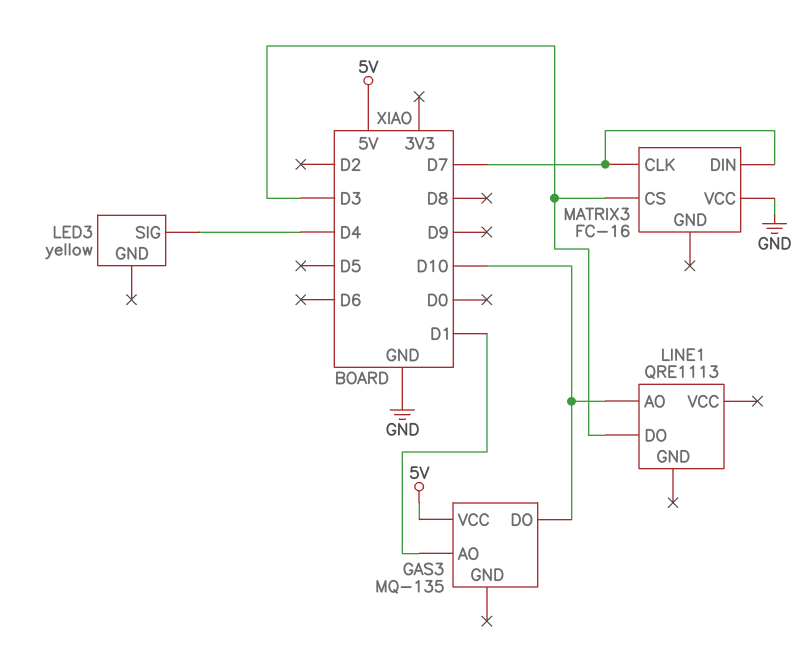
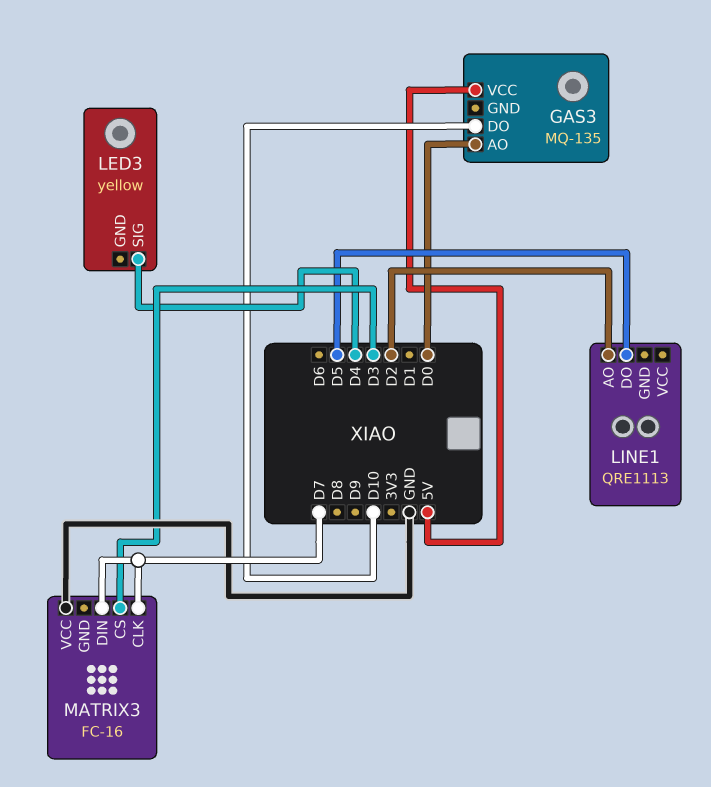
GAS3 pin AO: D1 -> D0
LINE1 pin AO: D10 -> D2
LINE1 pin DO: D3 -> D5

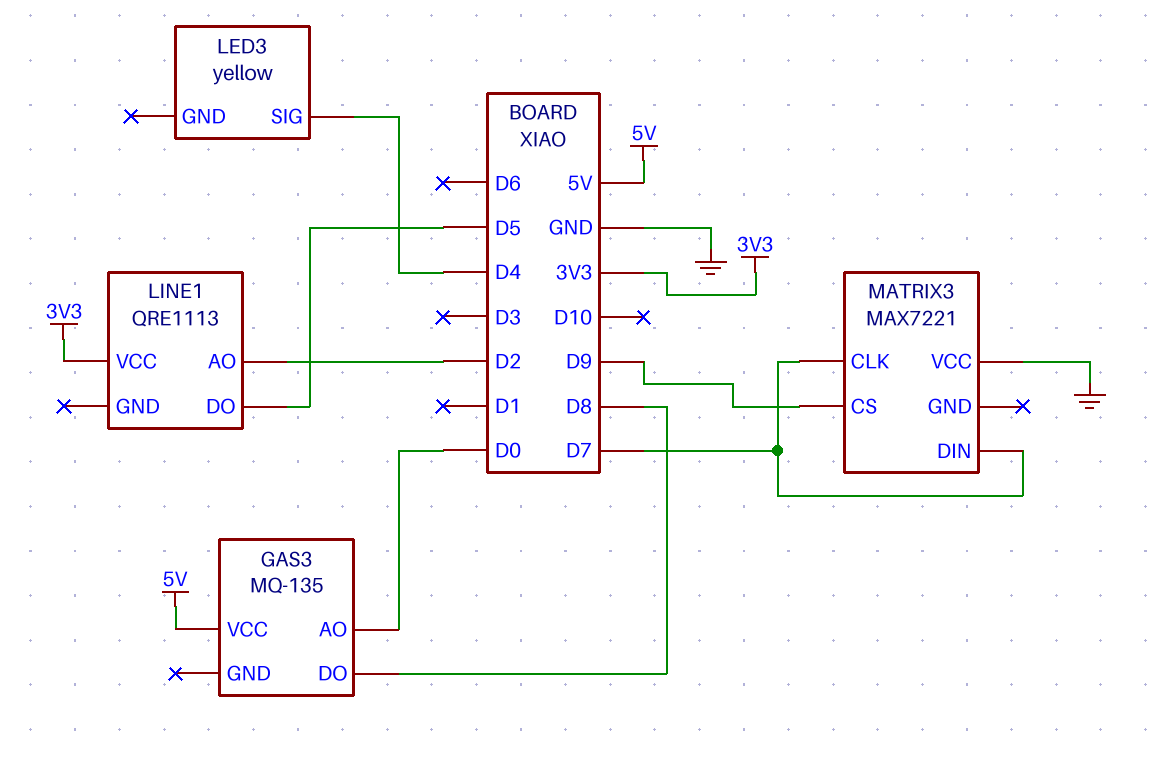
GAS3 pin DO: D10 -> D8
LINE1 pin VCC: none -> 3V3
MATRIX3: FC-16 -> MAX7221
MATRIX3 pin CS: D3 -> D9

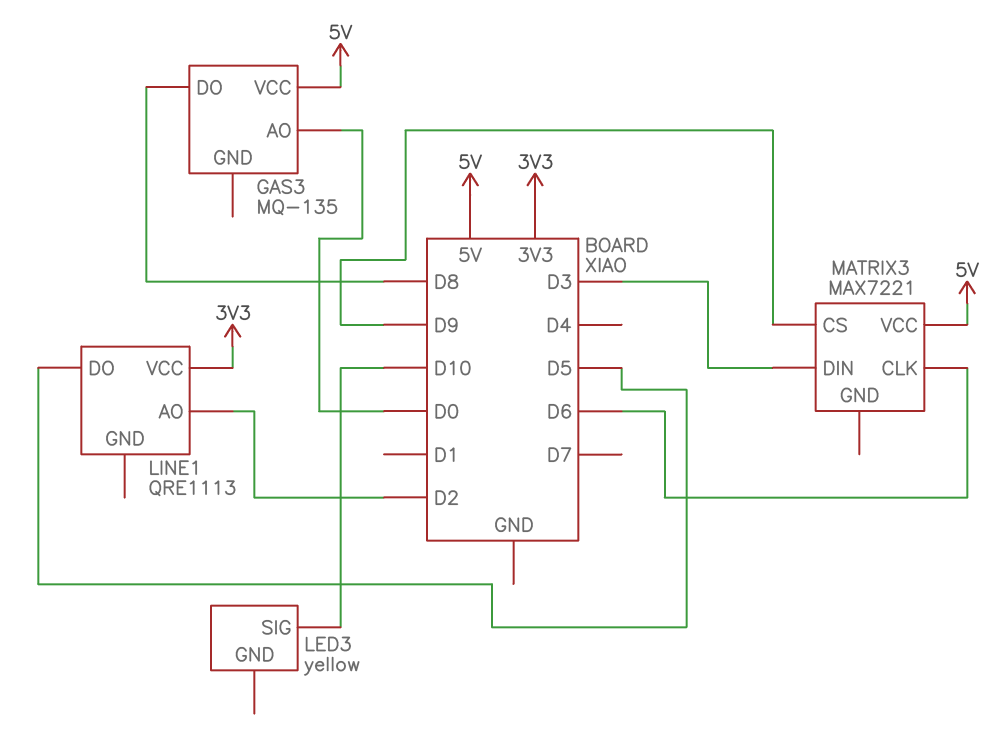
LED3 pin SIG: D4 -> D10
MATRIX3 pin CLK: D7 -> D6
MATRIX3 pin DIN: D7 -> D3
MATRIX3 pin VCC: GND -> 5V

